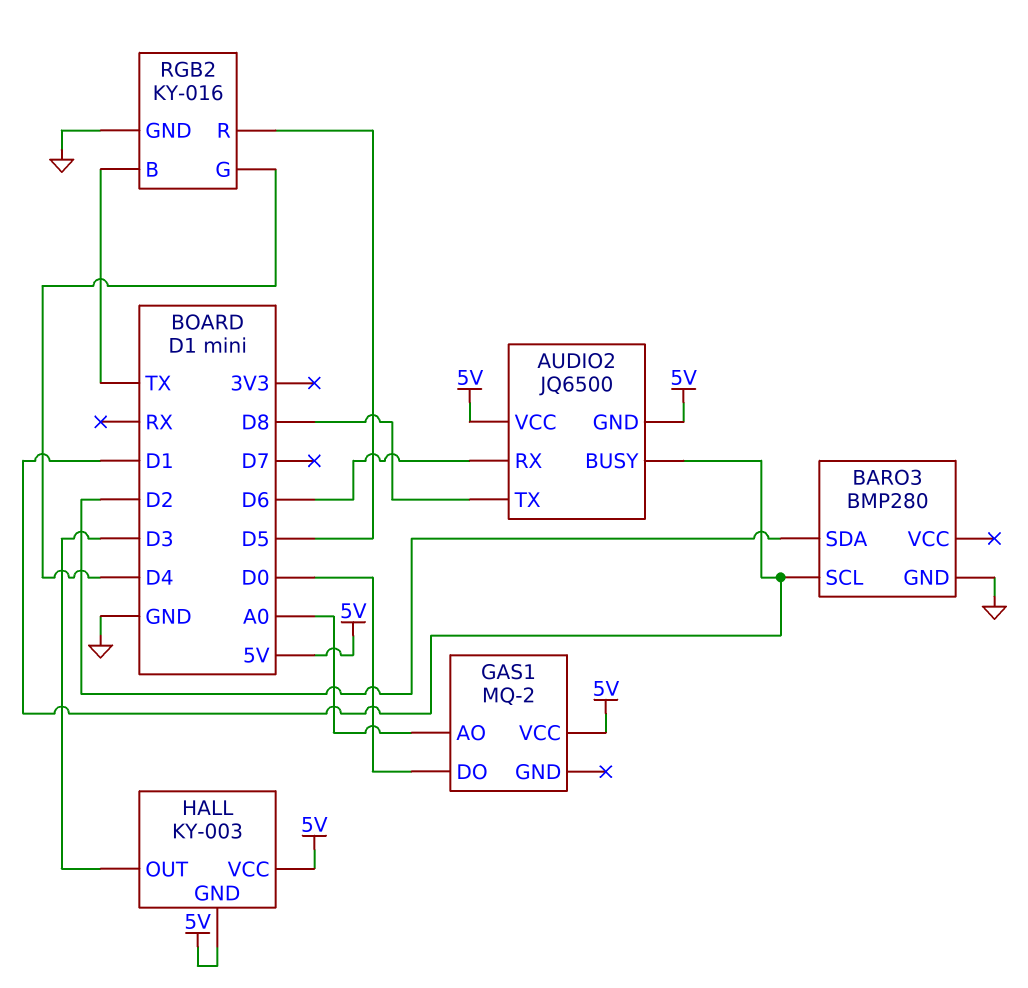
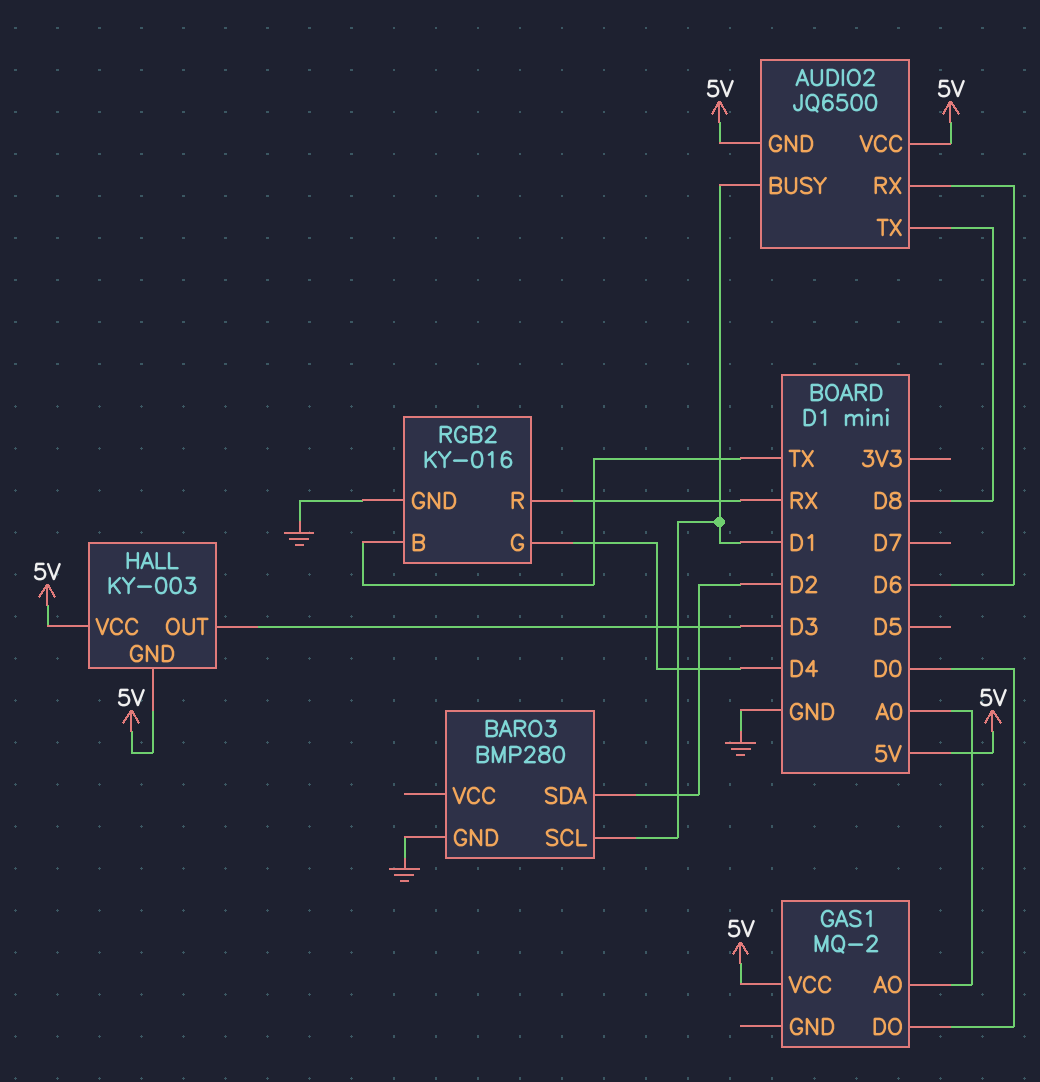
RGB2 pin R: D5 -> RX

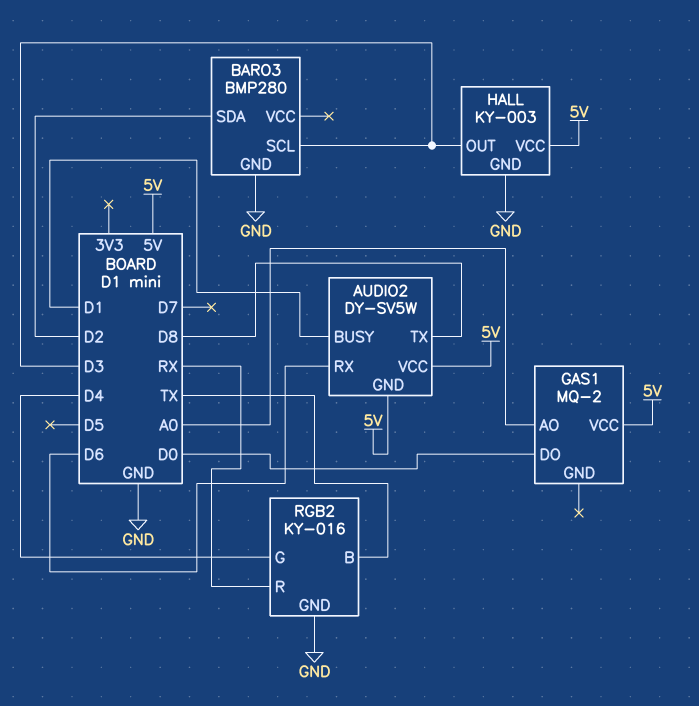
AUDIO2: JQ6500 -> DY-SV5W
BARO3 pin SCL: D1 -> D3
HALL pin GND: 5V -> GND

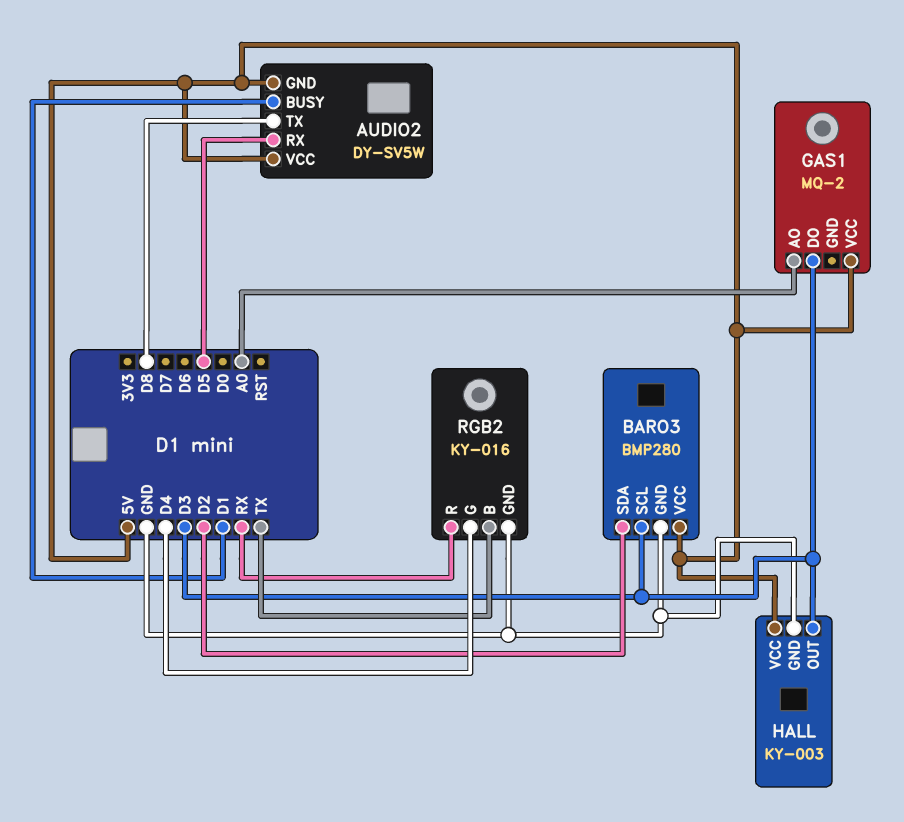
AUDIO2 pin RX: D6 -> D5
BARO3 pin VCC: none -> 5V
GAS1 pin DO: D0 -> D3

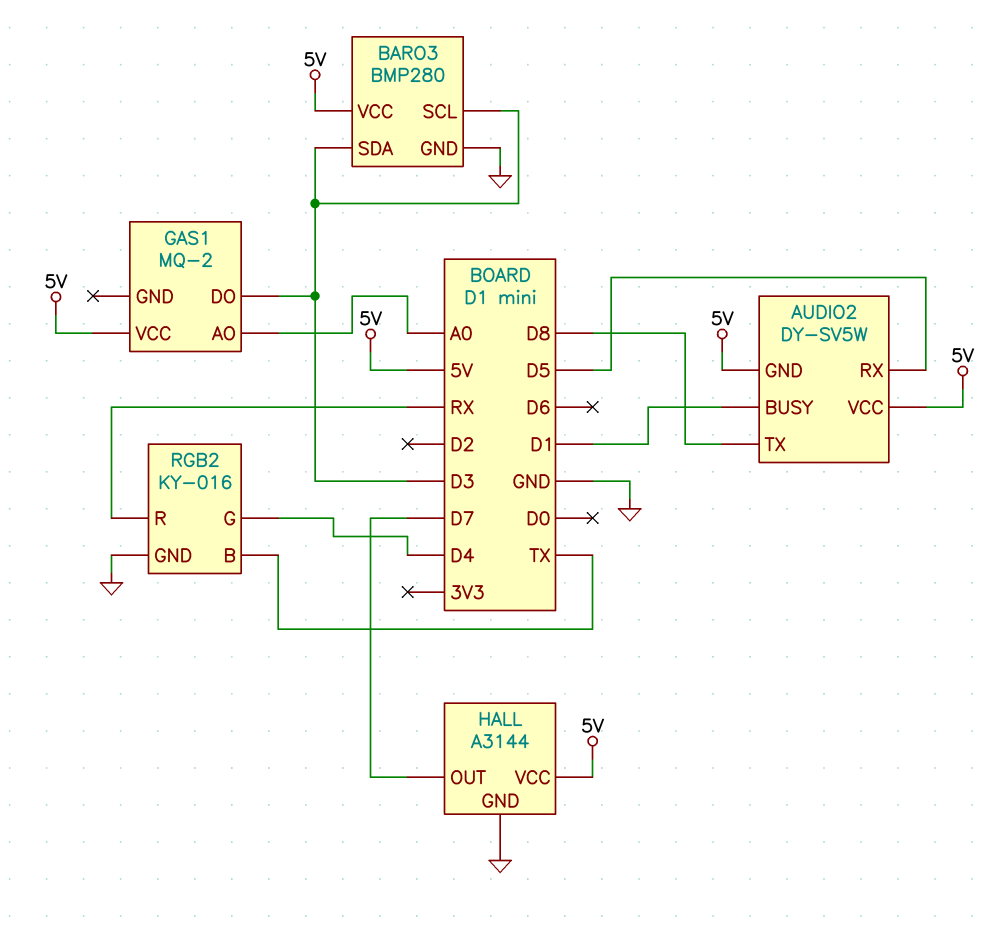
BARO3 pin SDA: D2 -> D3
HALL: KY-003 -> A3144
HALL pin OUT: D3 -> D7

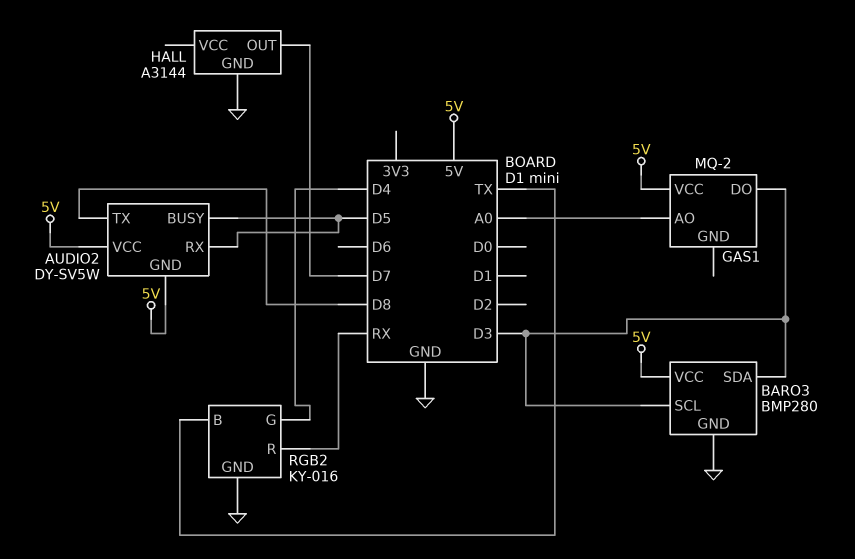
AUDIO2 pin BUSY: D1 -> D5
HALL pin VCC: 5V -> none

